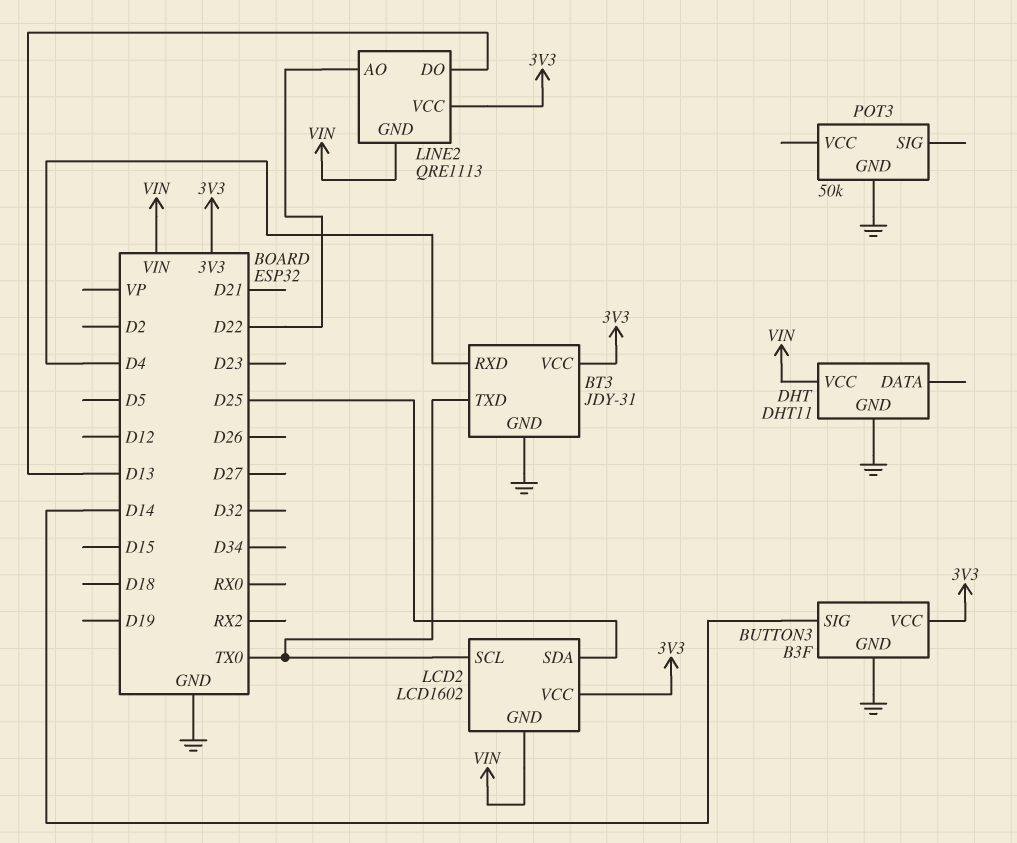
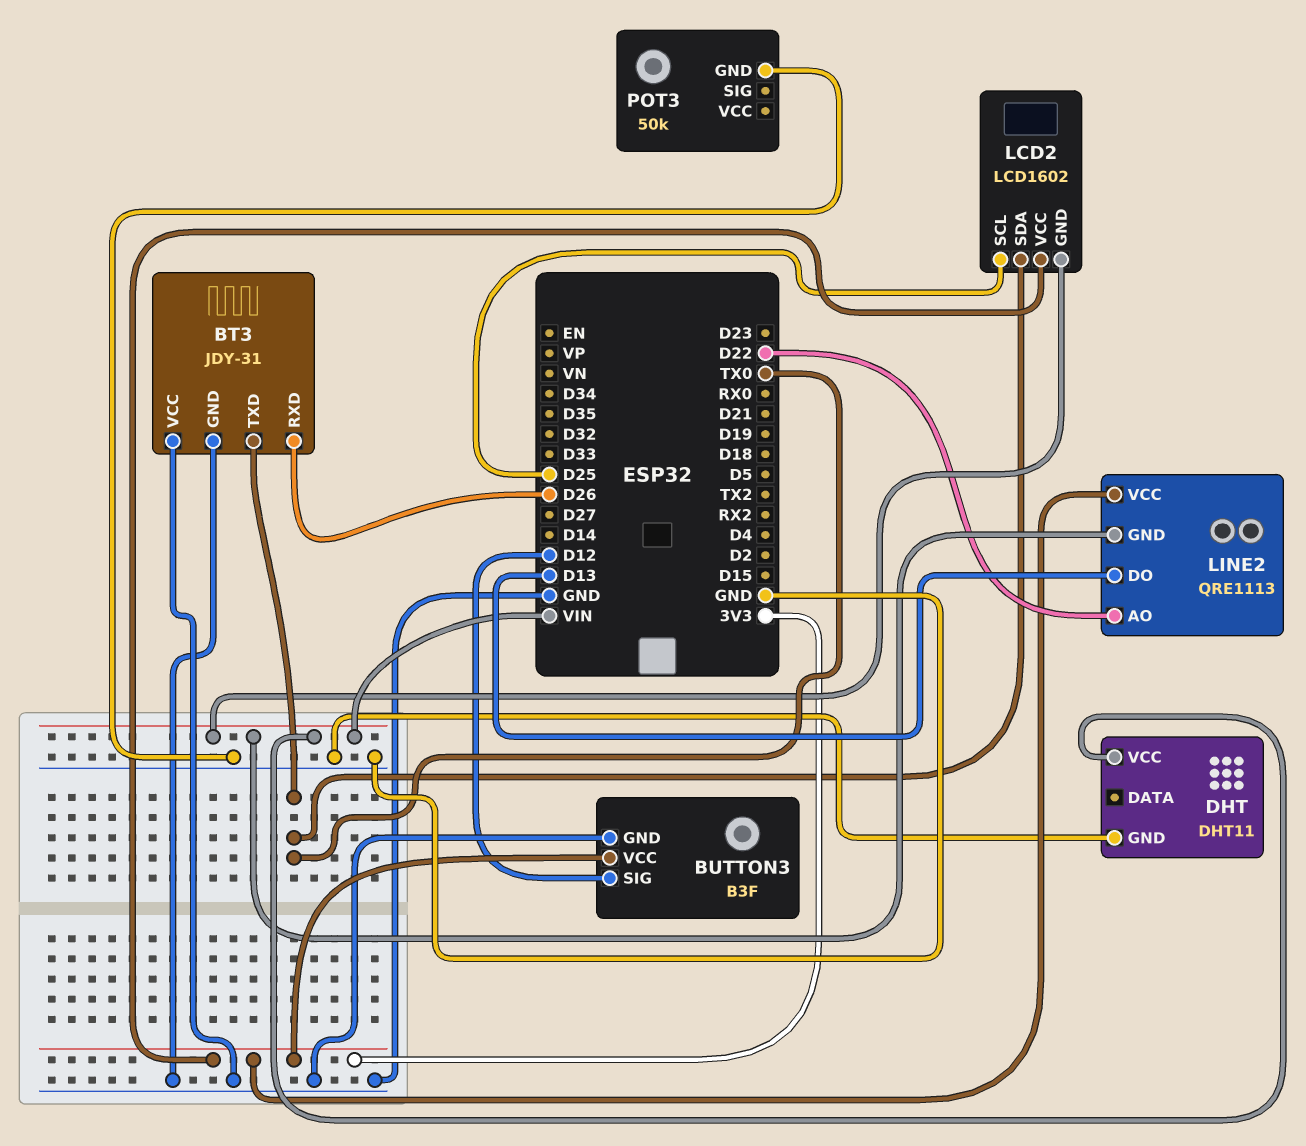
BT3 pin RXD: D4 -> D26
BT3 pin VCC: 3V3 -> GND
BUTTON3 pin SIG: D14 -> D12
LCD2 pin SCL: TX0 -> D25
LCD2 pin SDA: D25 -> TX0

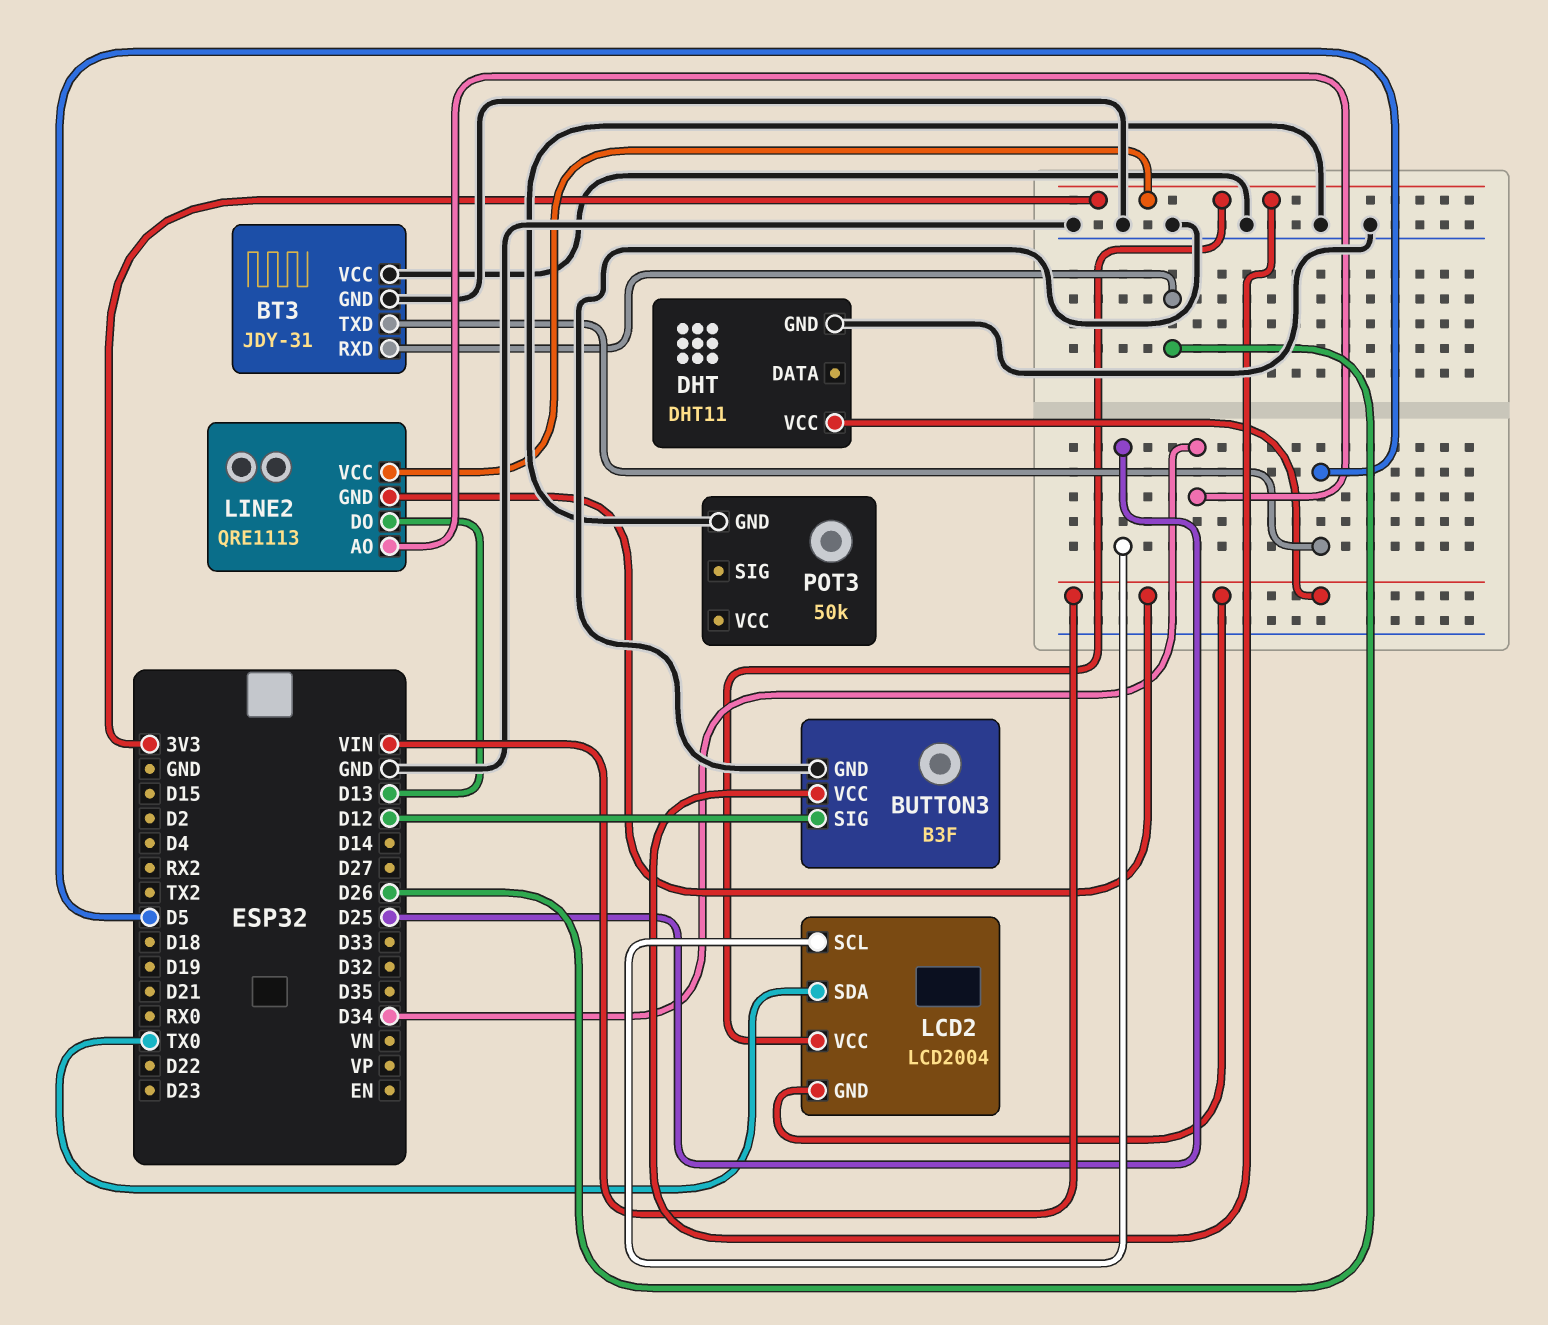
BT3 pin TXD: TX0 -> D5
LCD2: LCD1602 -> LCD2004
LINE2 pin AO: D22 -> D34

